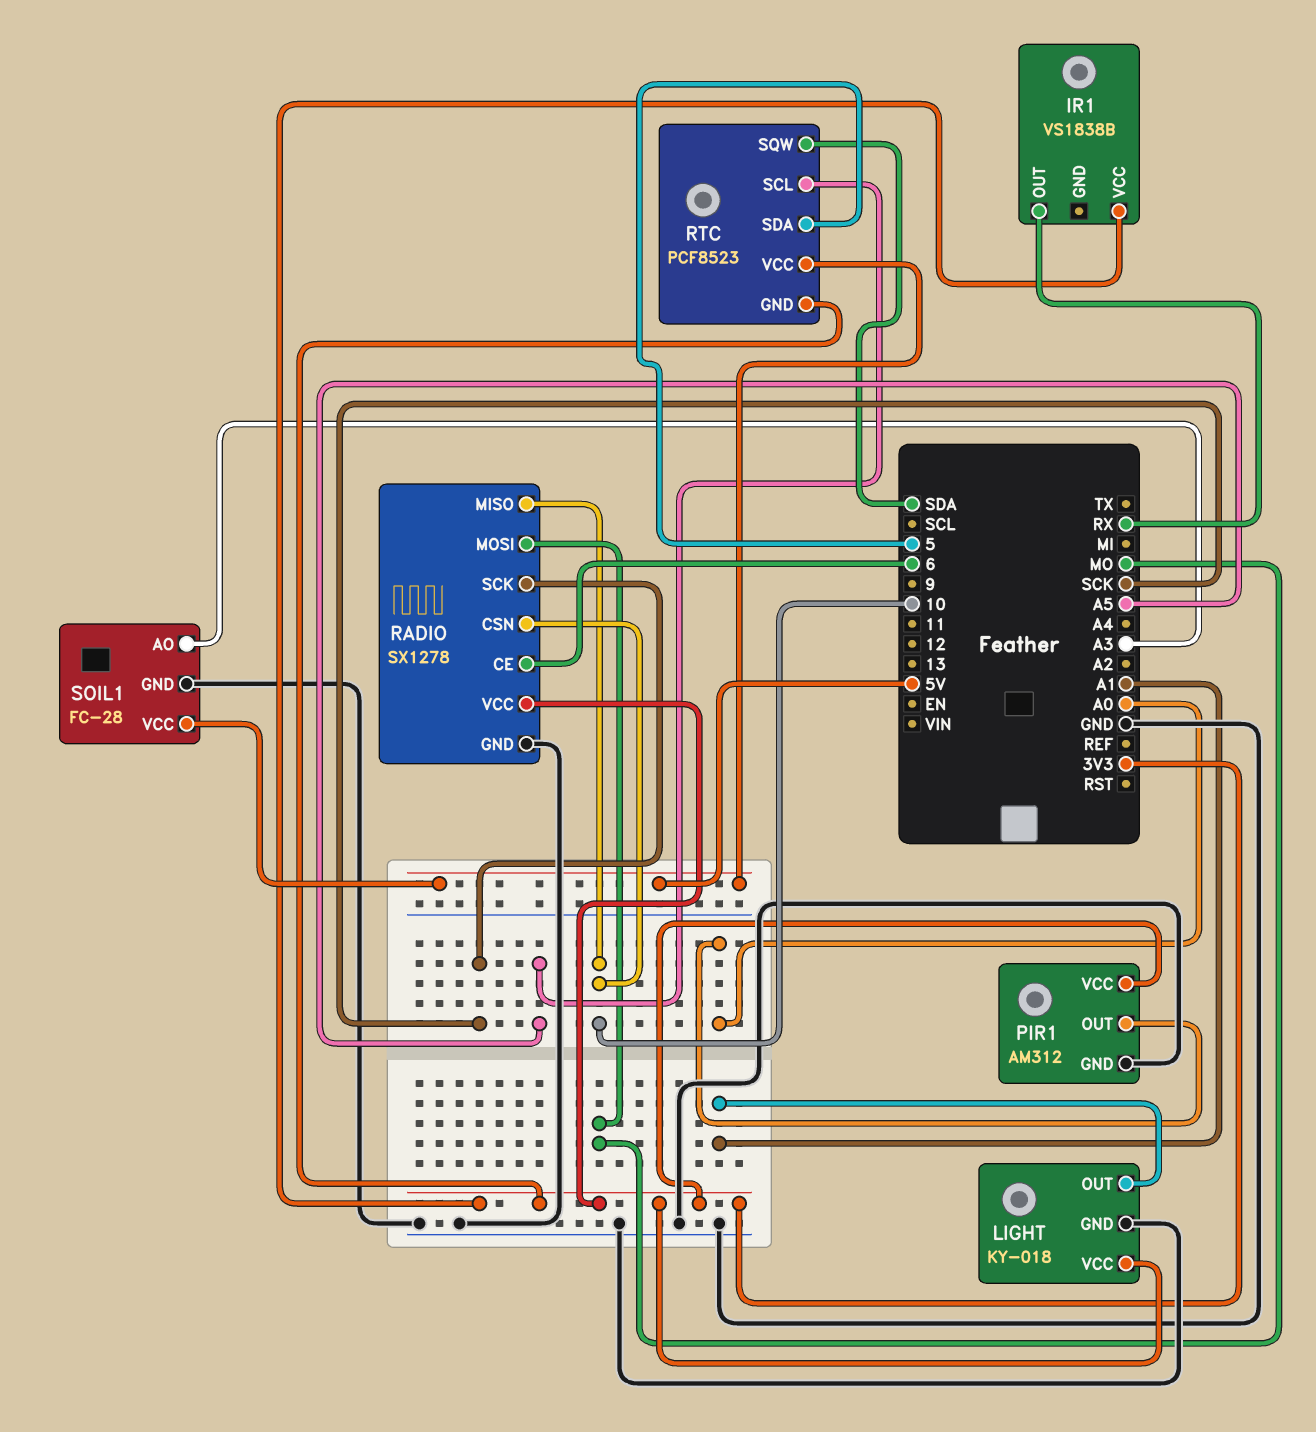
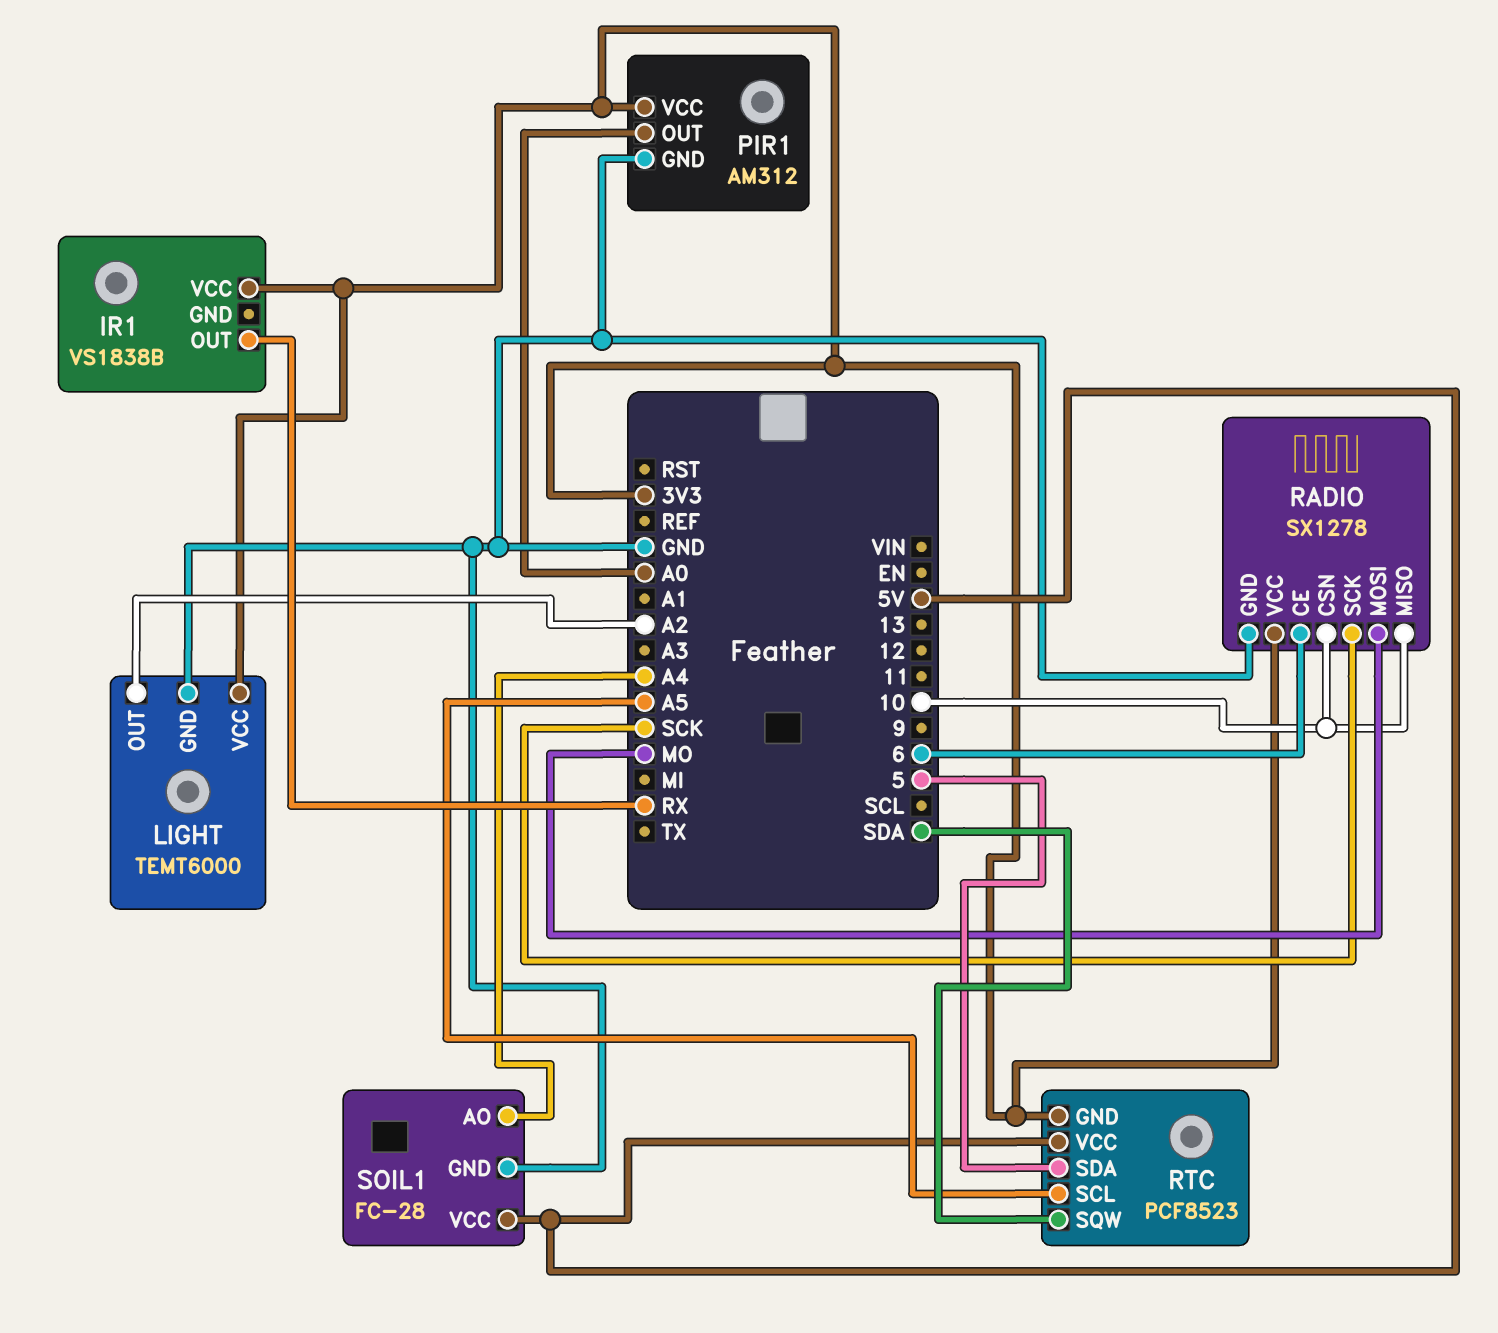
LIGHT: KY-018 -> TEMT6000
LIGHT pin OUT: A1 -> A2
SOIL1 pin AO: A3 -> A4

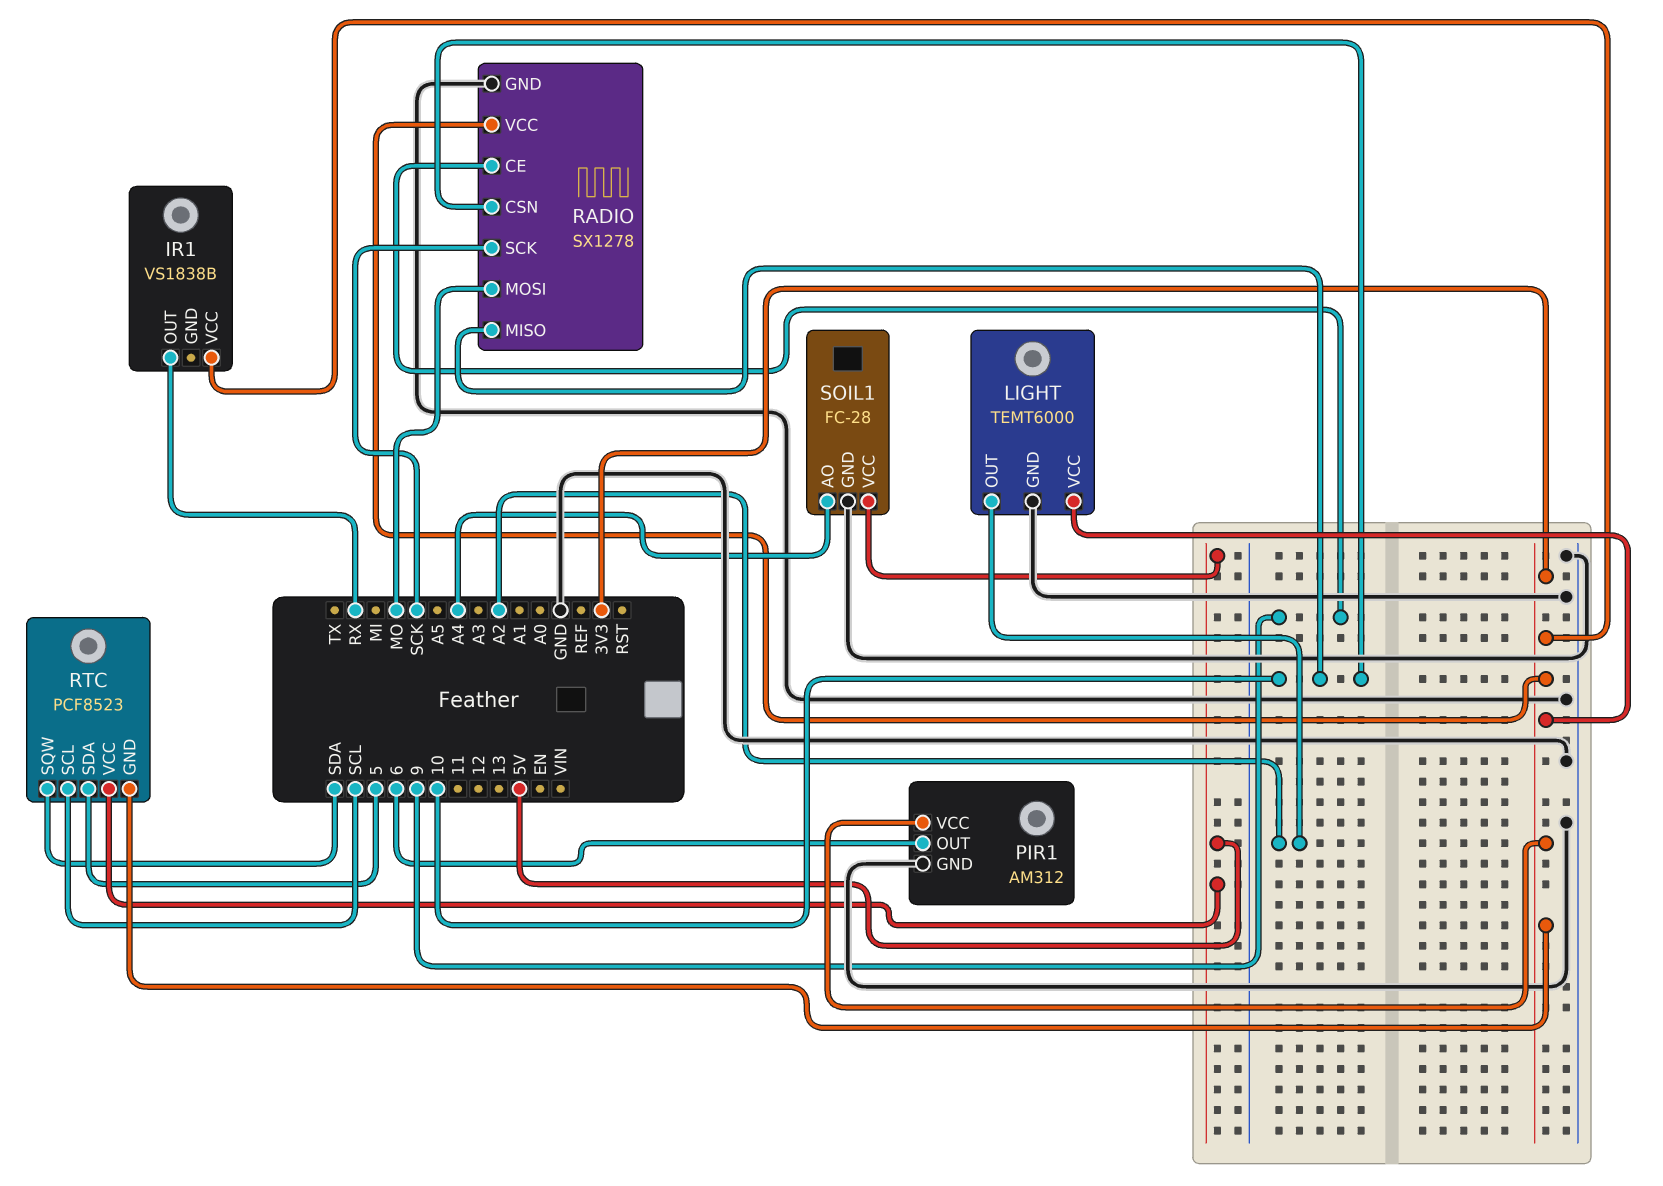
PIR1 pin OUT: A0 -> 6
RADIO pin CE: 6 -> 9
RTC pin SCL: A5 -> SCL

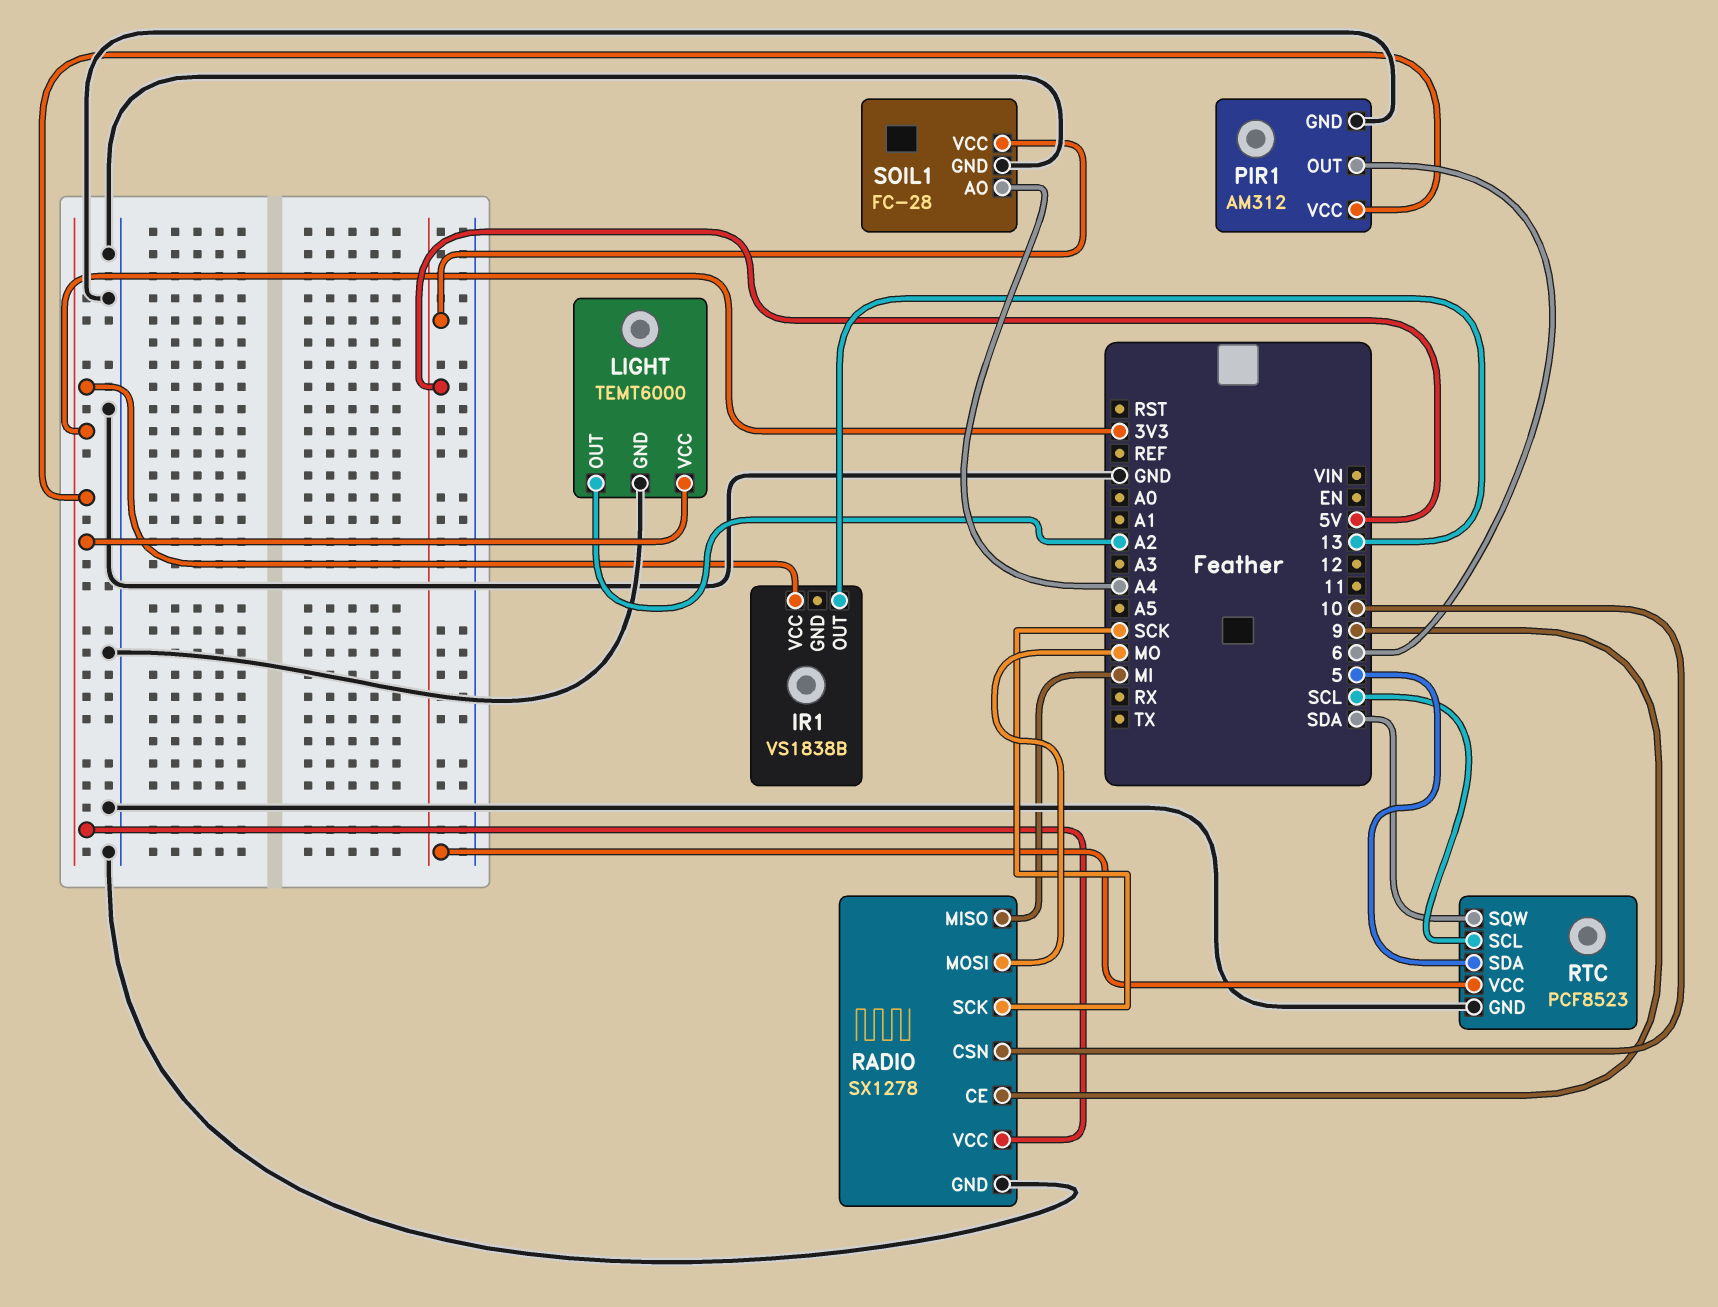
IR1 pin OUT: RX -> 13
RADIO pin MISO: 10 -> MI
RTC pin GND: 3V3 -> GND

